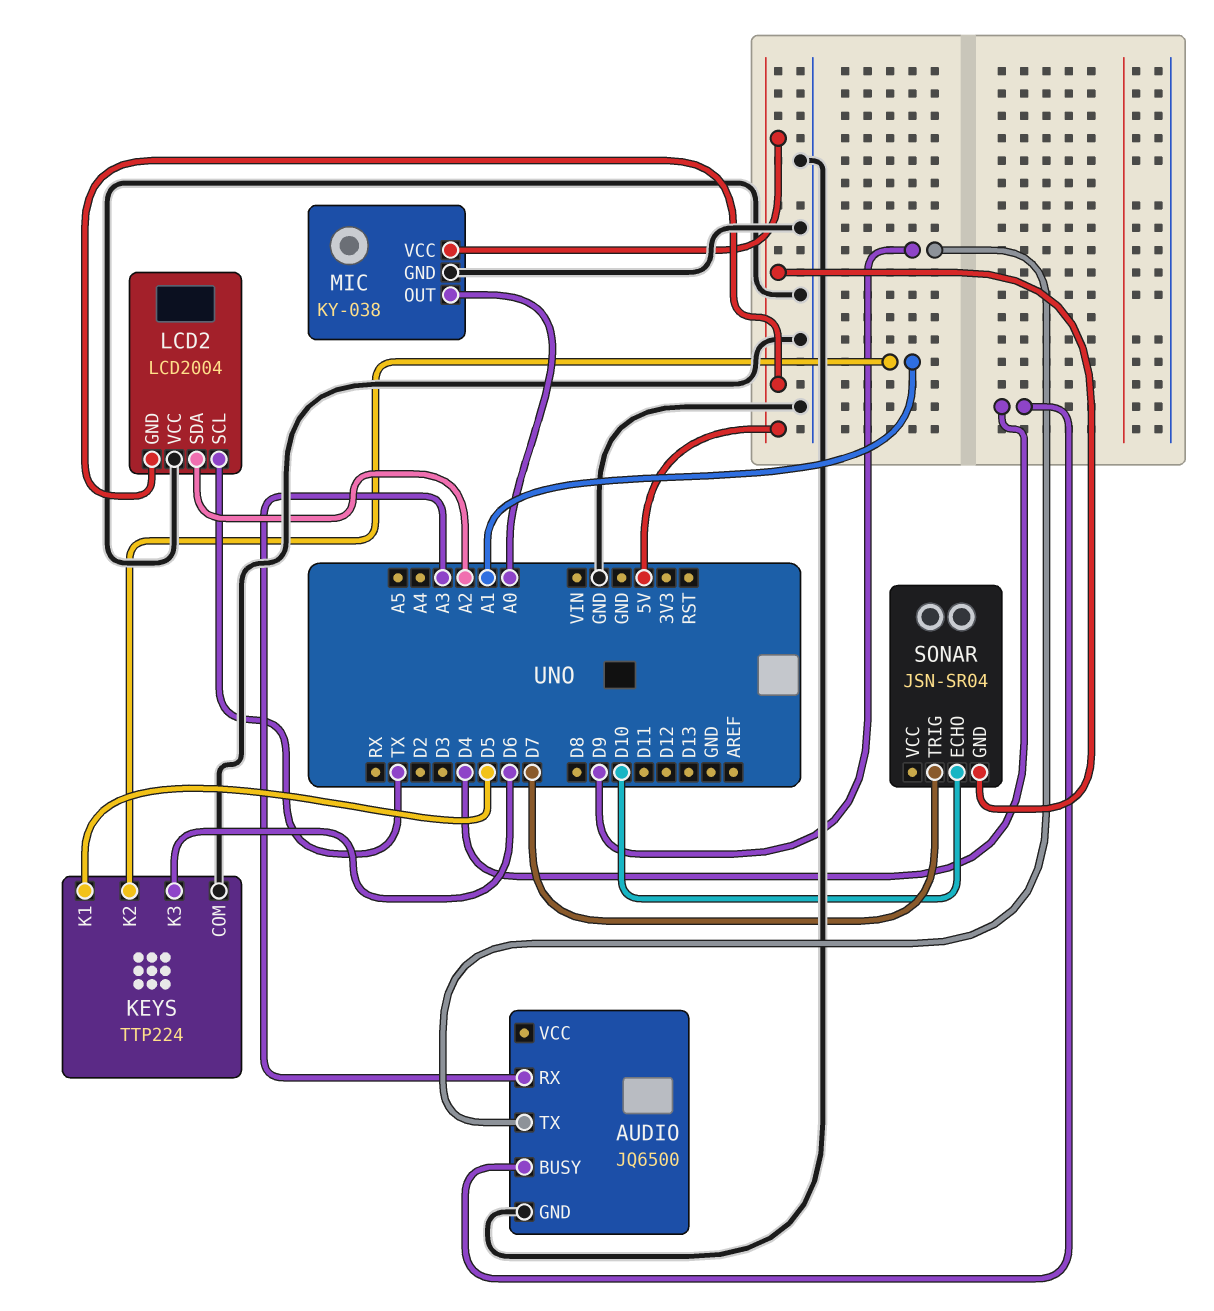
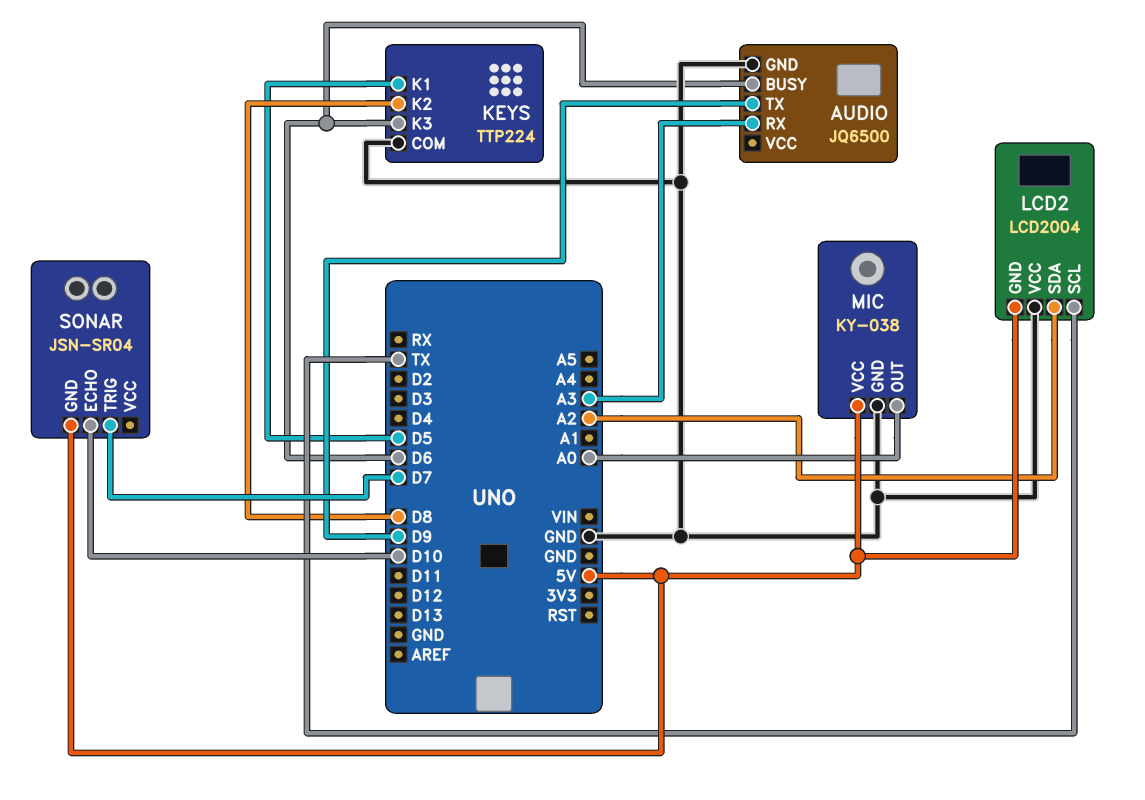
AUDIO pin BUSY: D4 -> D6
KEYS pin K2: A1 -> D8

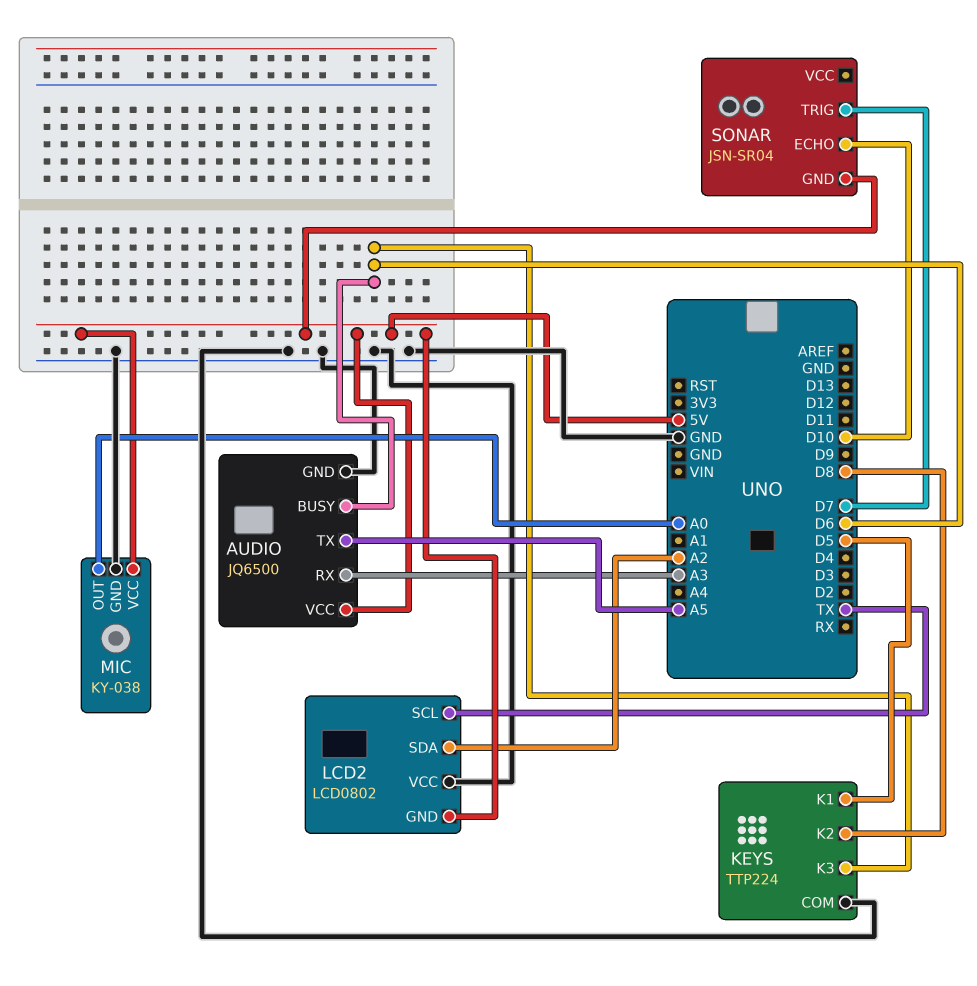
AUDIO pin TX: D9 -> A5
AUDIO pin VCC: none -> 5V
LCD2: LCD2004 -> LCD0802

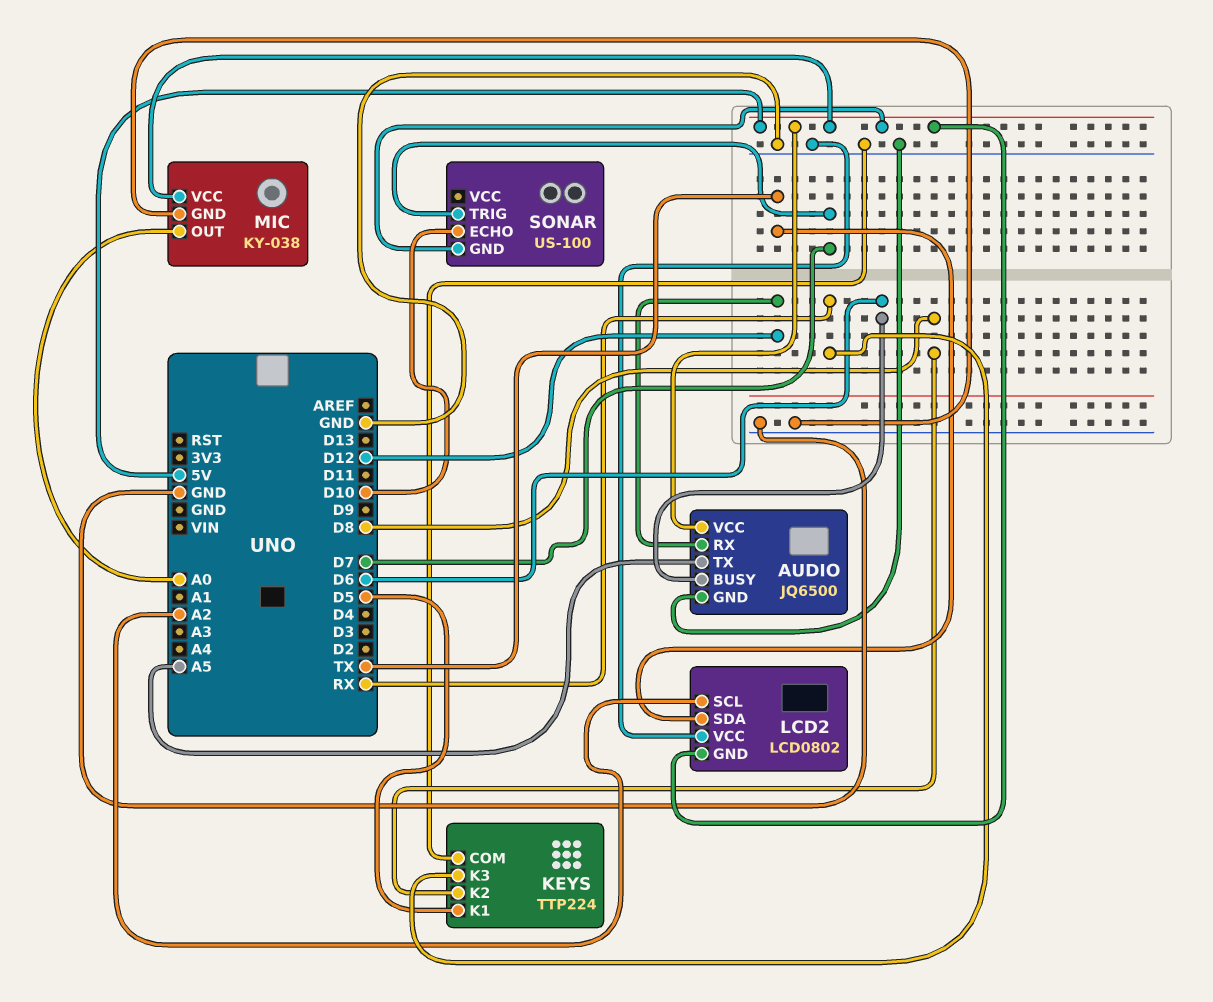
AUDIO pin RX: A3 -> D12
KEYS pin K3: D6 -> RX
LCD2 pin SCL: TX -> A2
LCD2 pin SDA: A2 -> TX
SONAR: JSN-SR04 -> US-100

